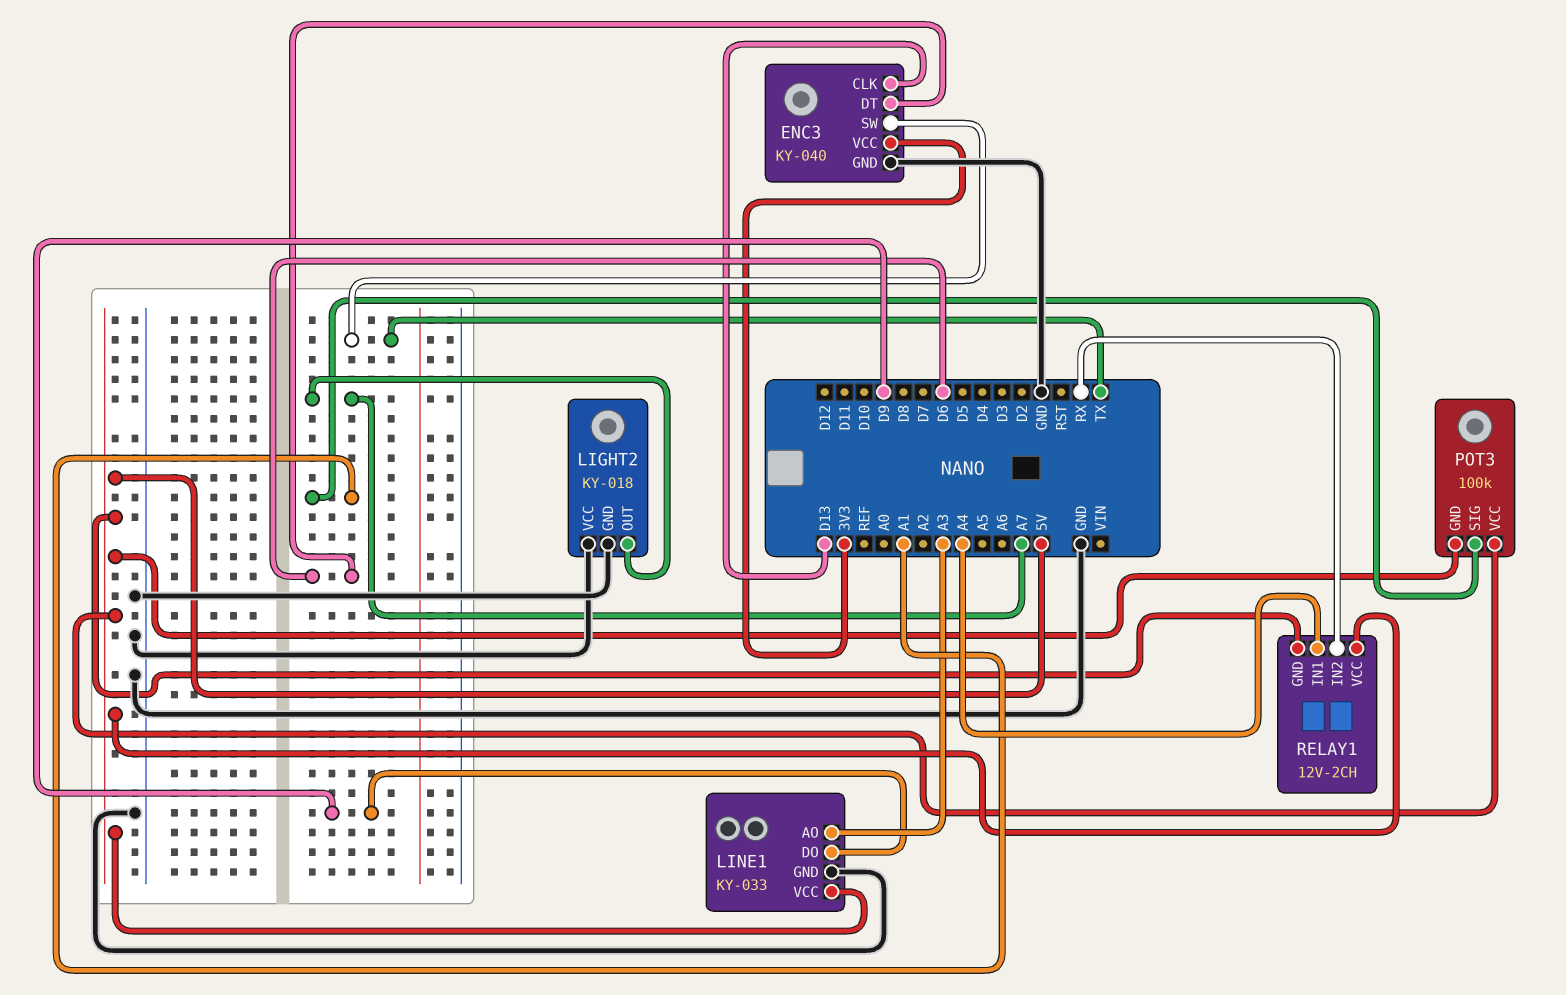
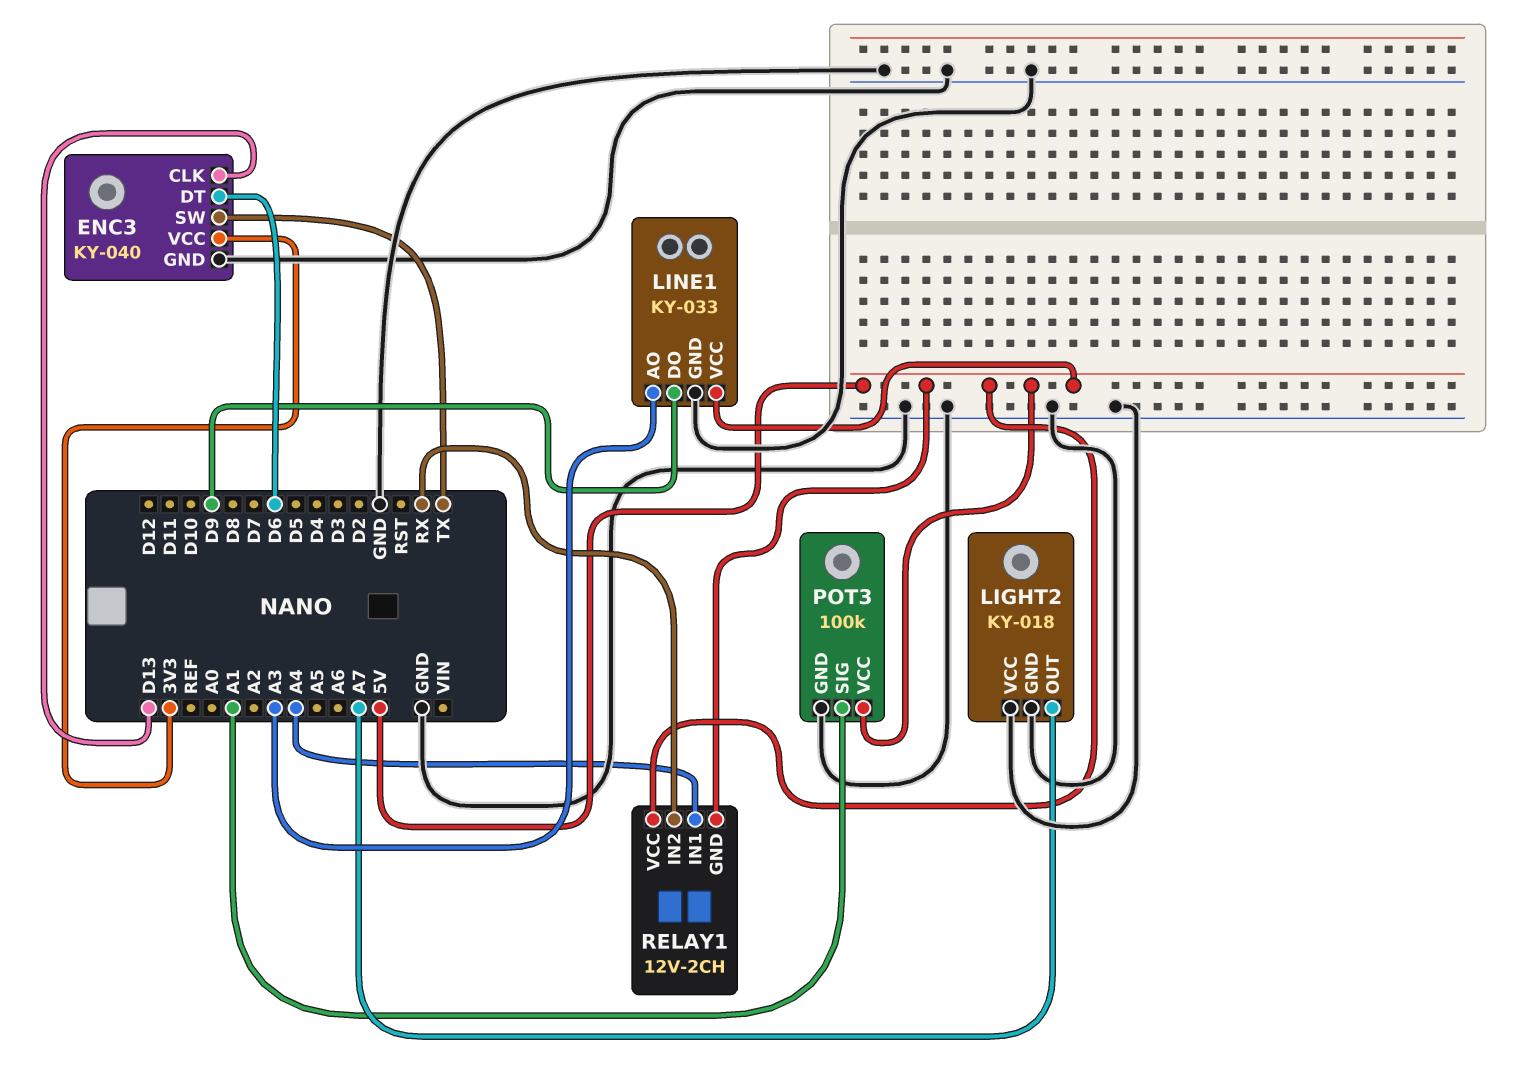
POT3 pin GND: 5V -> GND

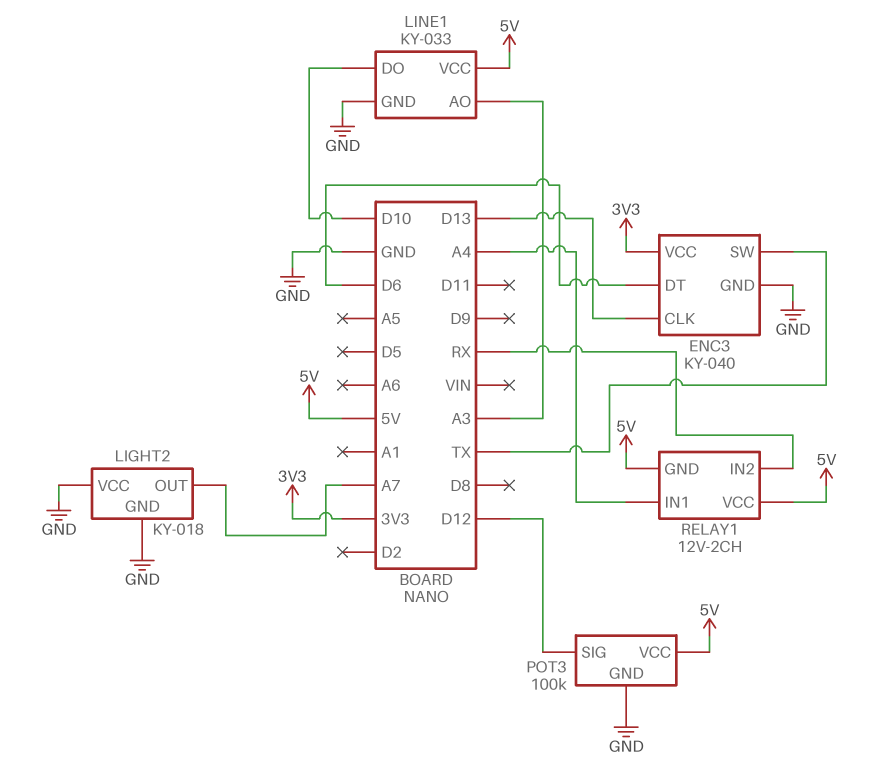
LINE1 pin DO: D9 -> D10
POT3 pin SIG: A1 -> D12

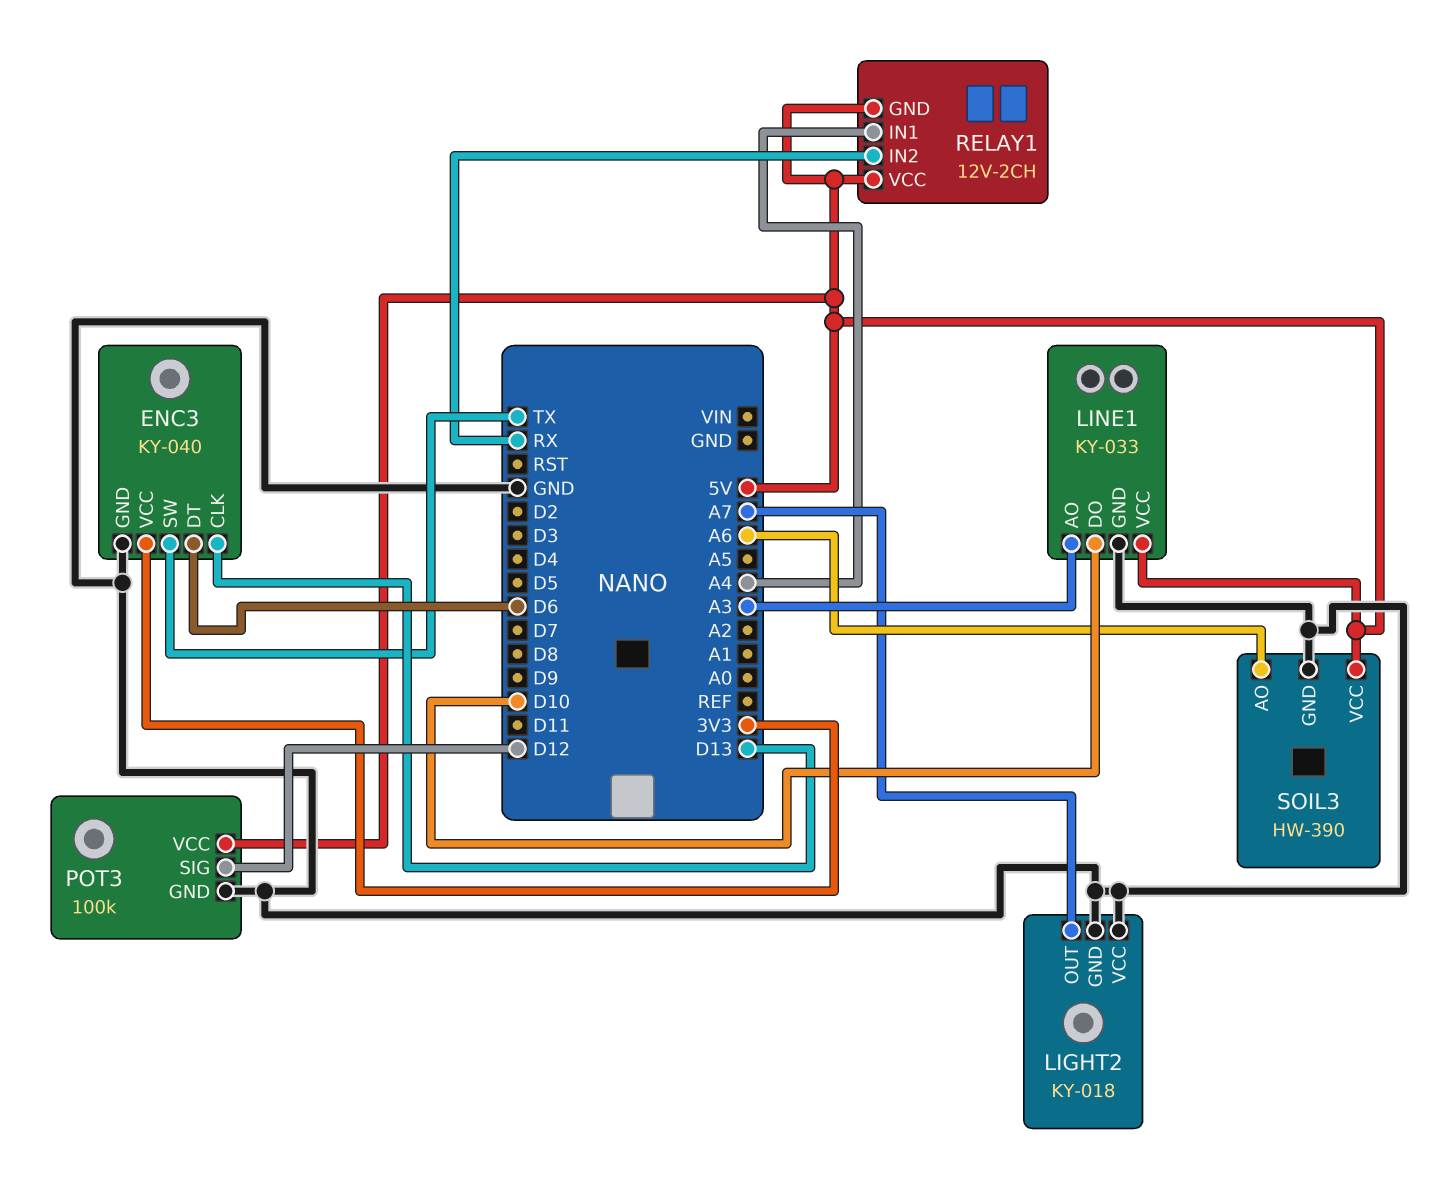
SOIL3: none -> HW-390
SOIL3 pin AO: none -> A6
SOIL3 pin GND: none -> GND
SOIL3 pin VCC: none -> 5V

